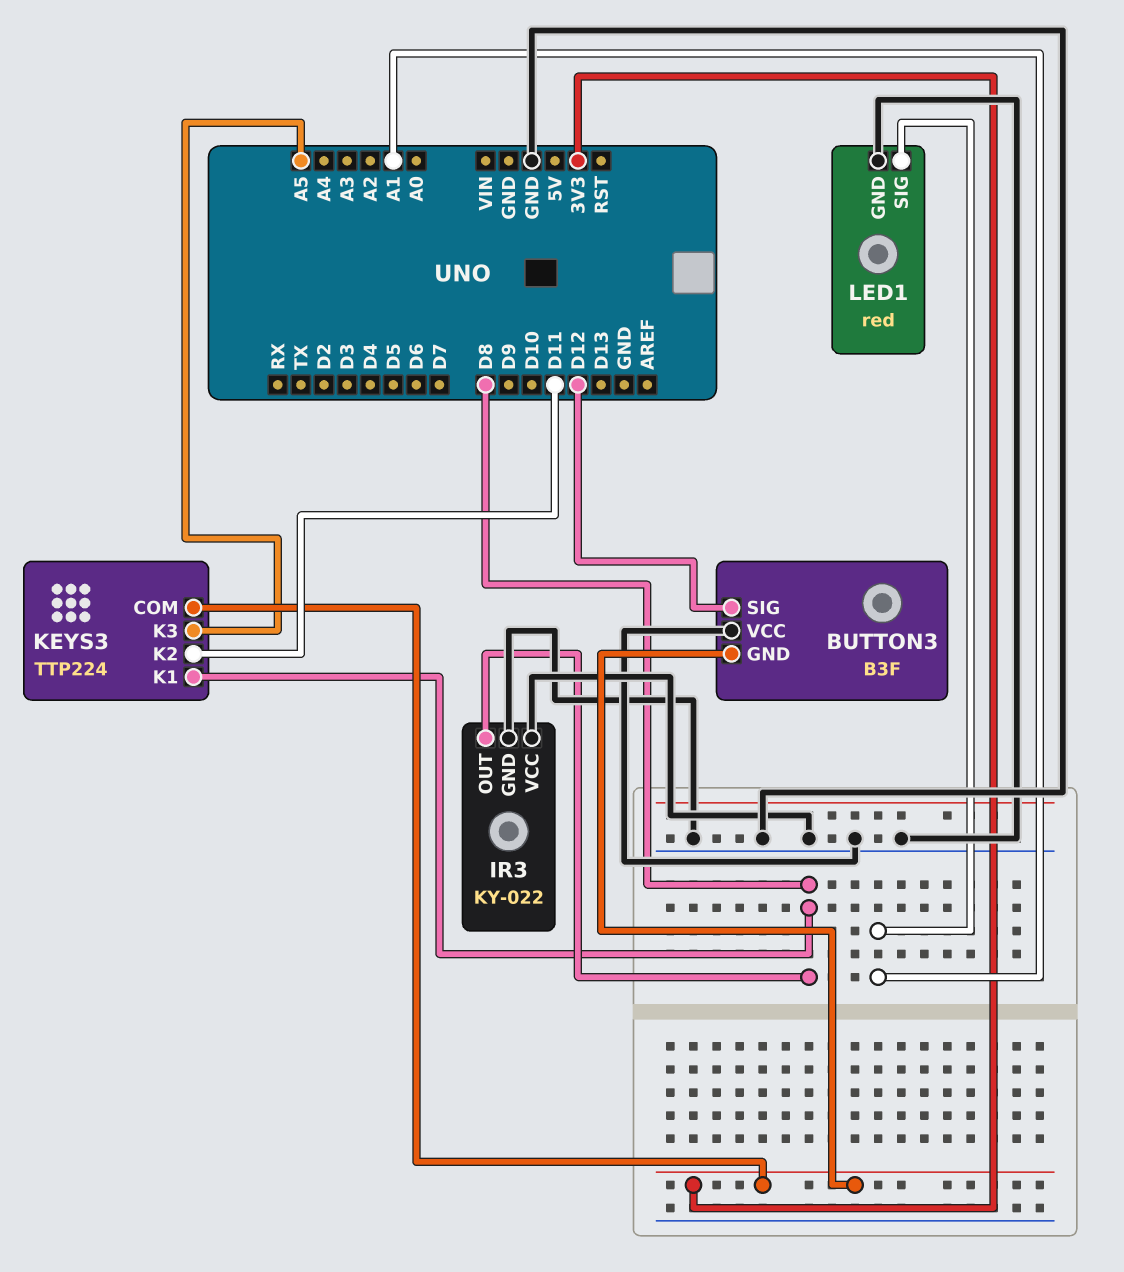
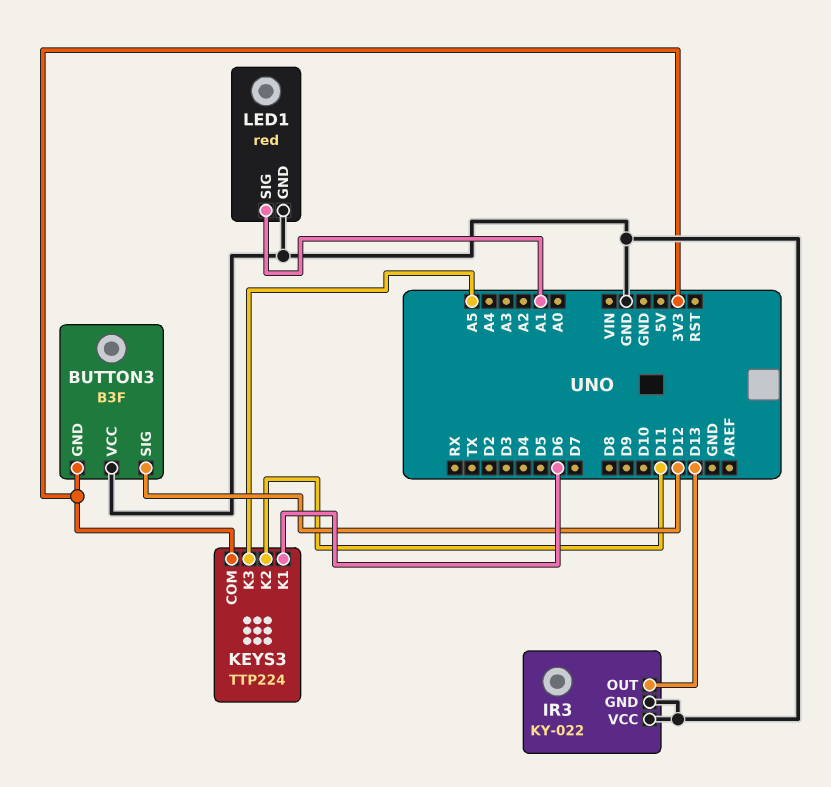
IR3 pin OUT: D8 -> D13
KEYS3 pin K1: D8 -> D6

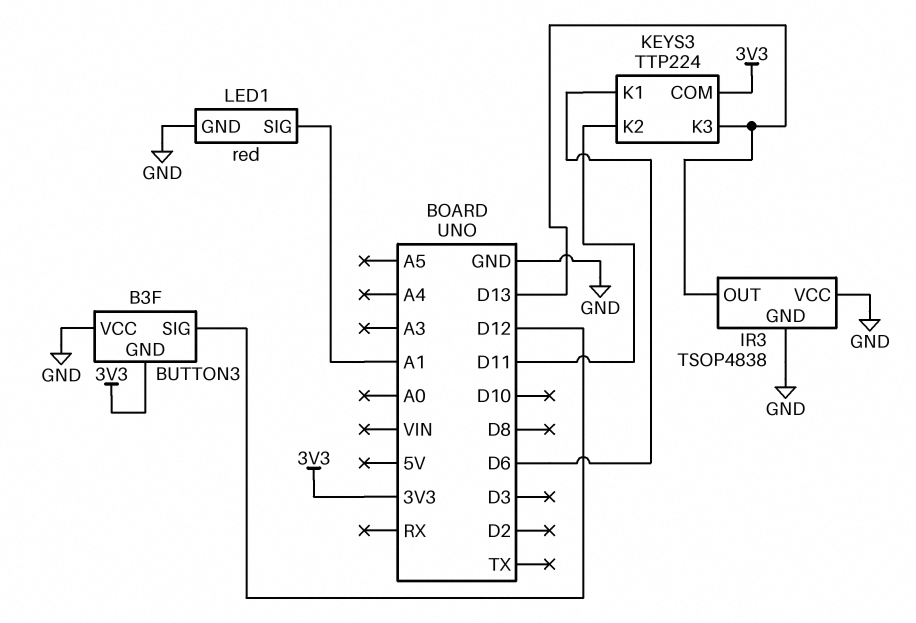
IR3: KY-022 -> TSOP4838
KEYS3 pin K3: A5 -> D13

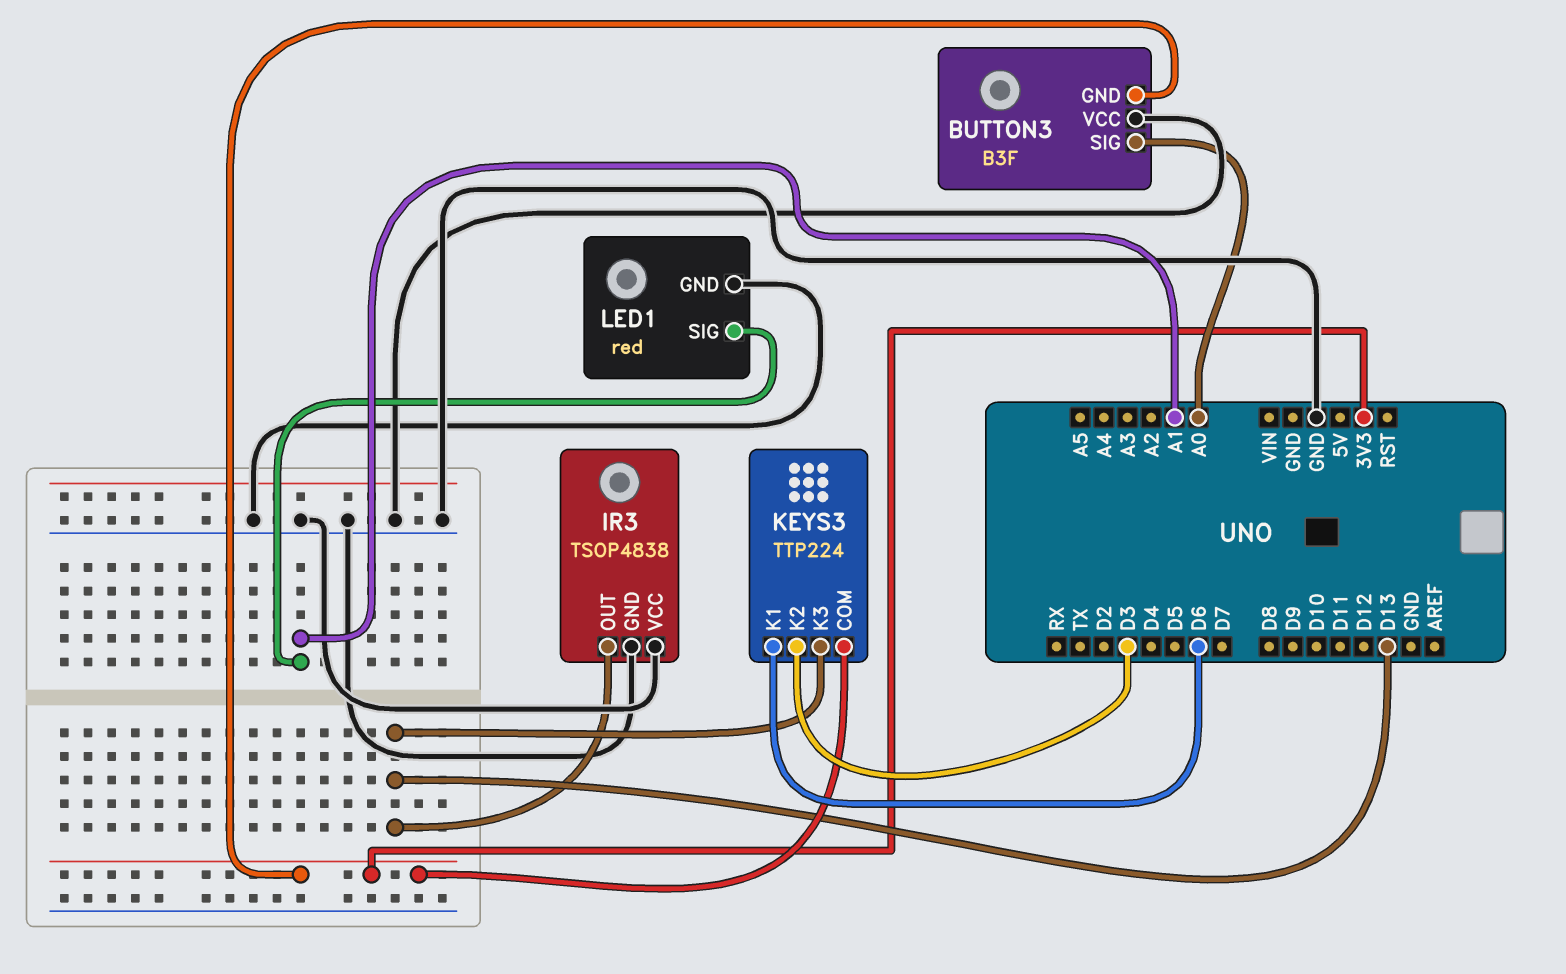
BUTTON3 pin SIG: D12 -> A0
KEYS3 pin K2: D11 -> D3

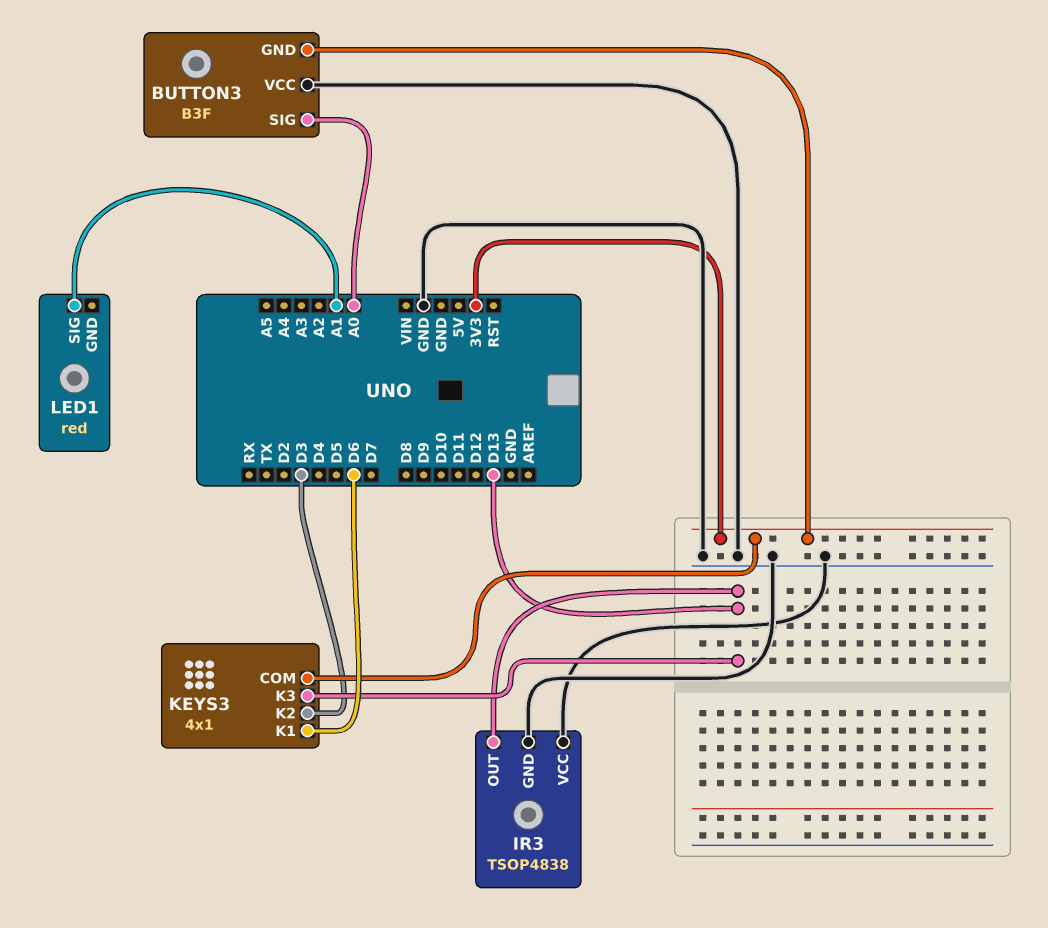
KEYS3: TTP224 -> 4x1
LED1 pin GND: GND -> none

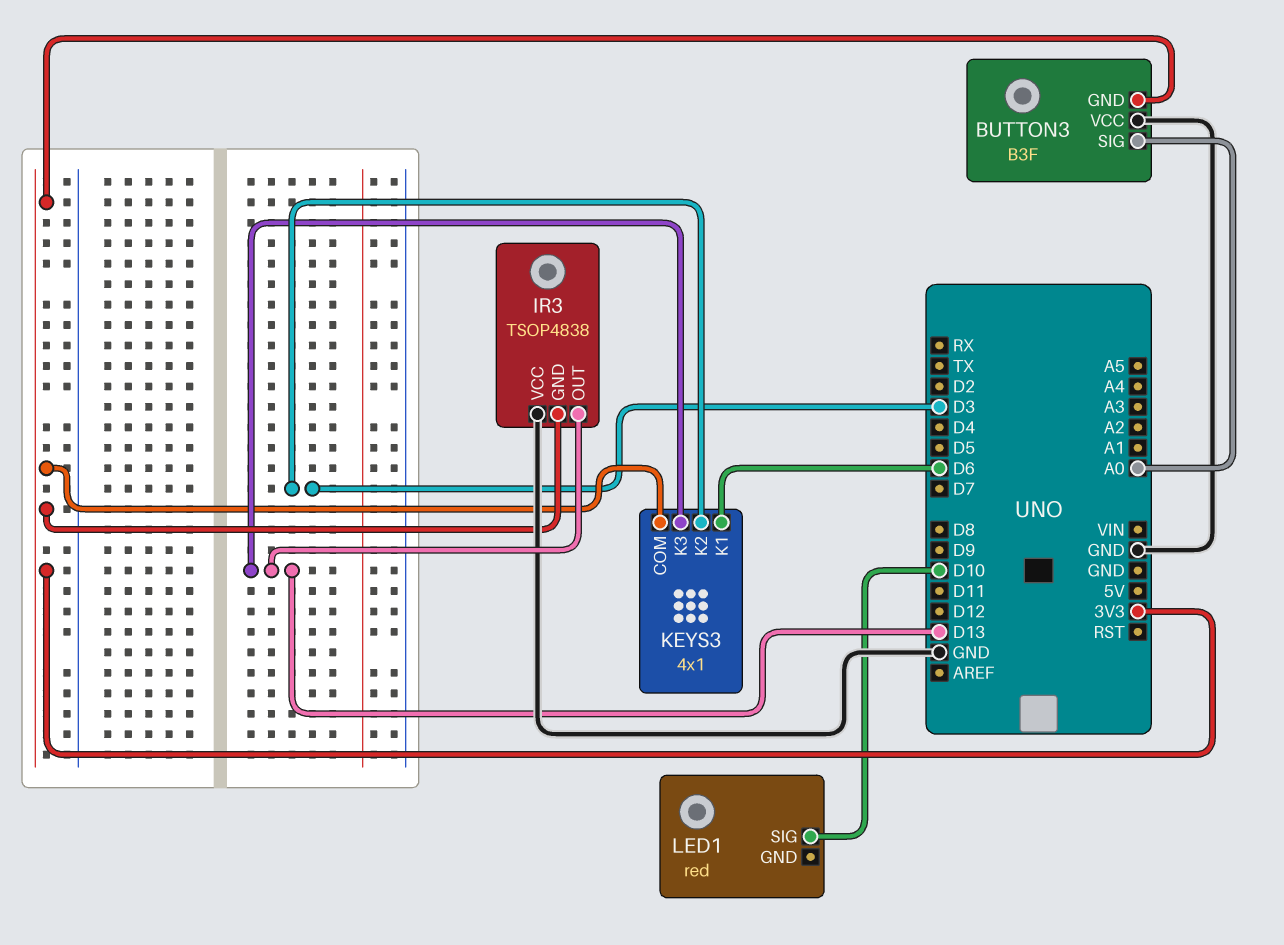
IR3 pin GND: GND -> 3V3
LED1 pin SIG: A1 -> D10

